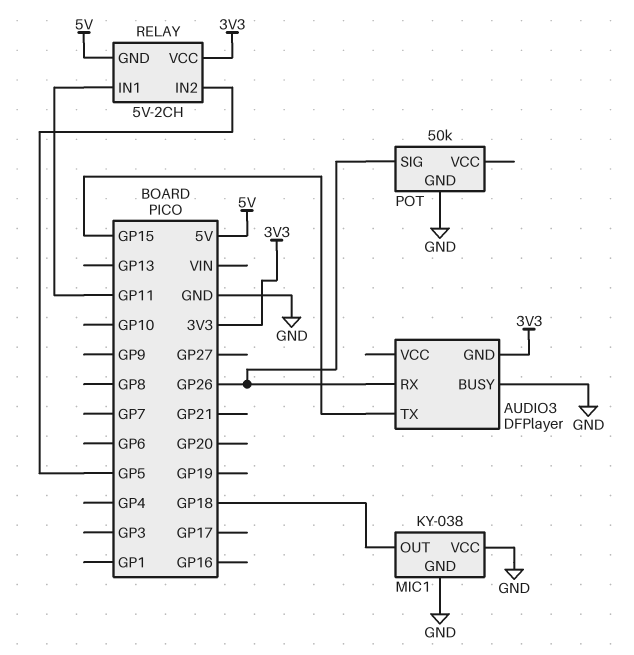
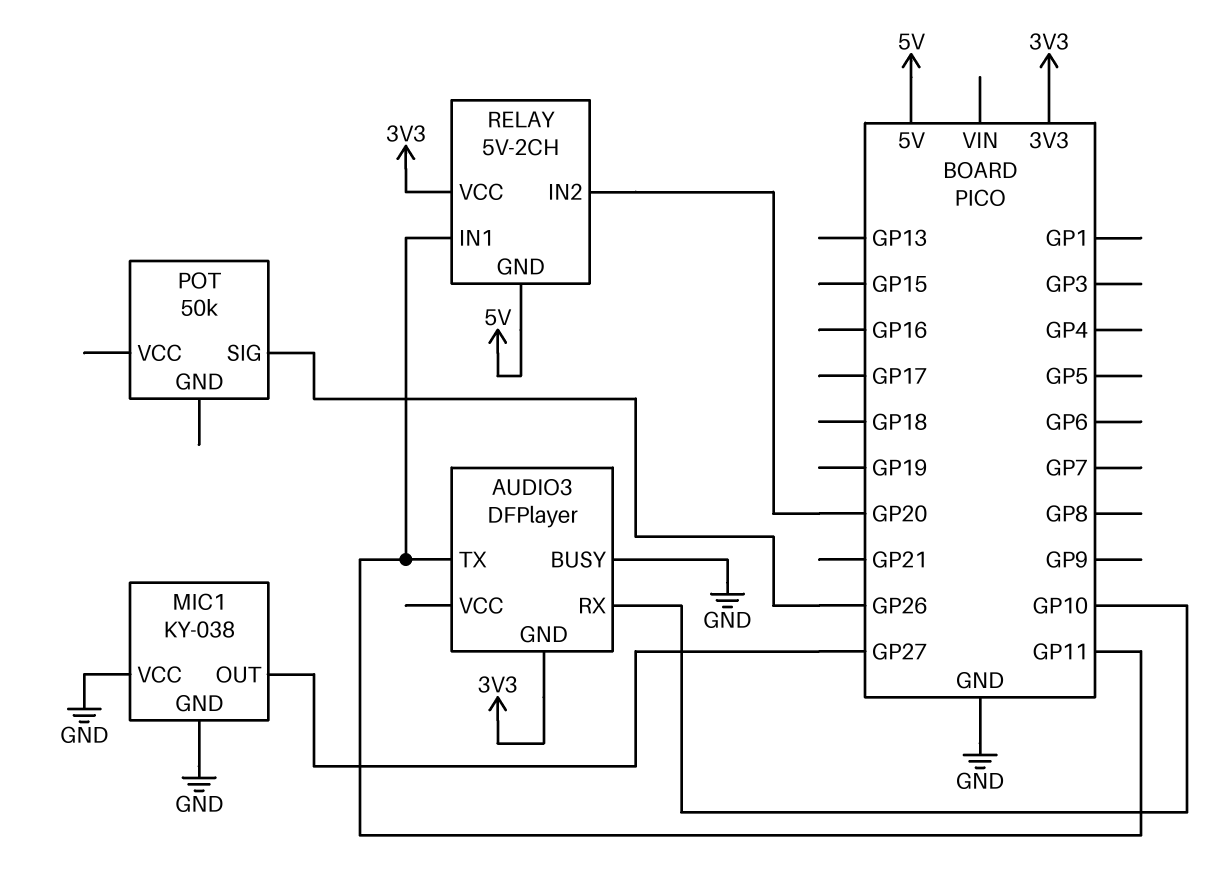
AUDIO3 pin RX: GP26 -> GP10
AUDIO3 pin TX: GP15 -> GP11
MIC1 pin OUT: GP18 -> GP27
POT pin GND: GND -> none
RELAY pin IN2: GP5 -> GP20

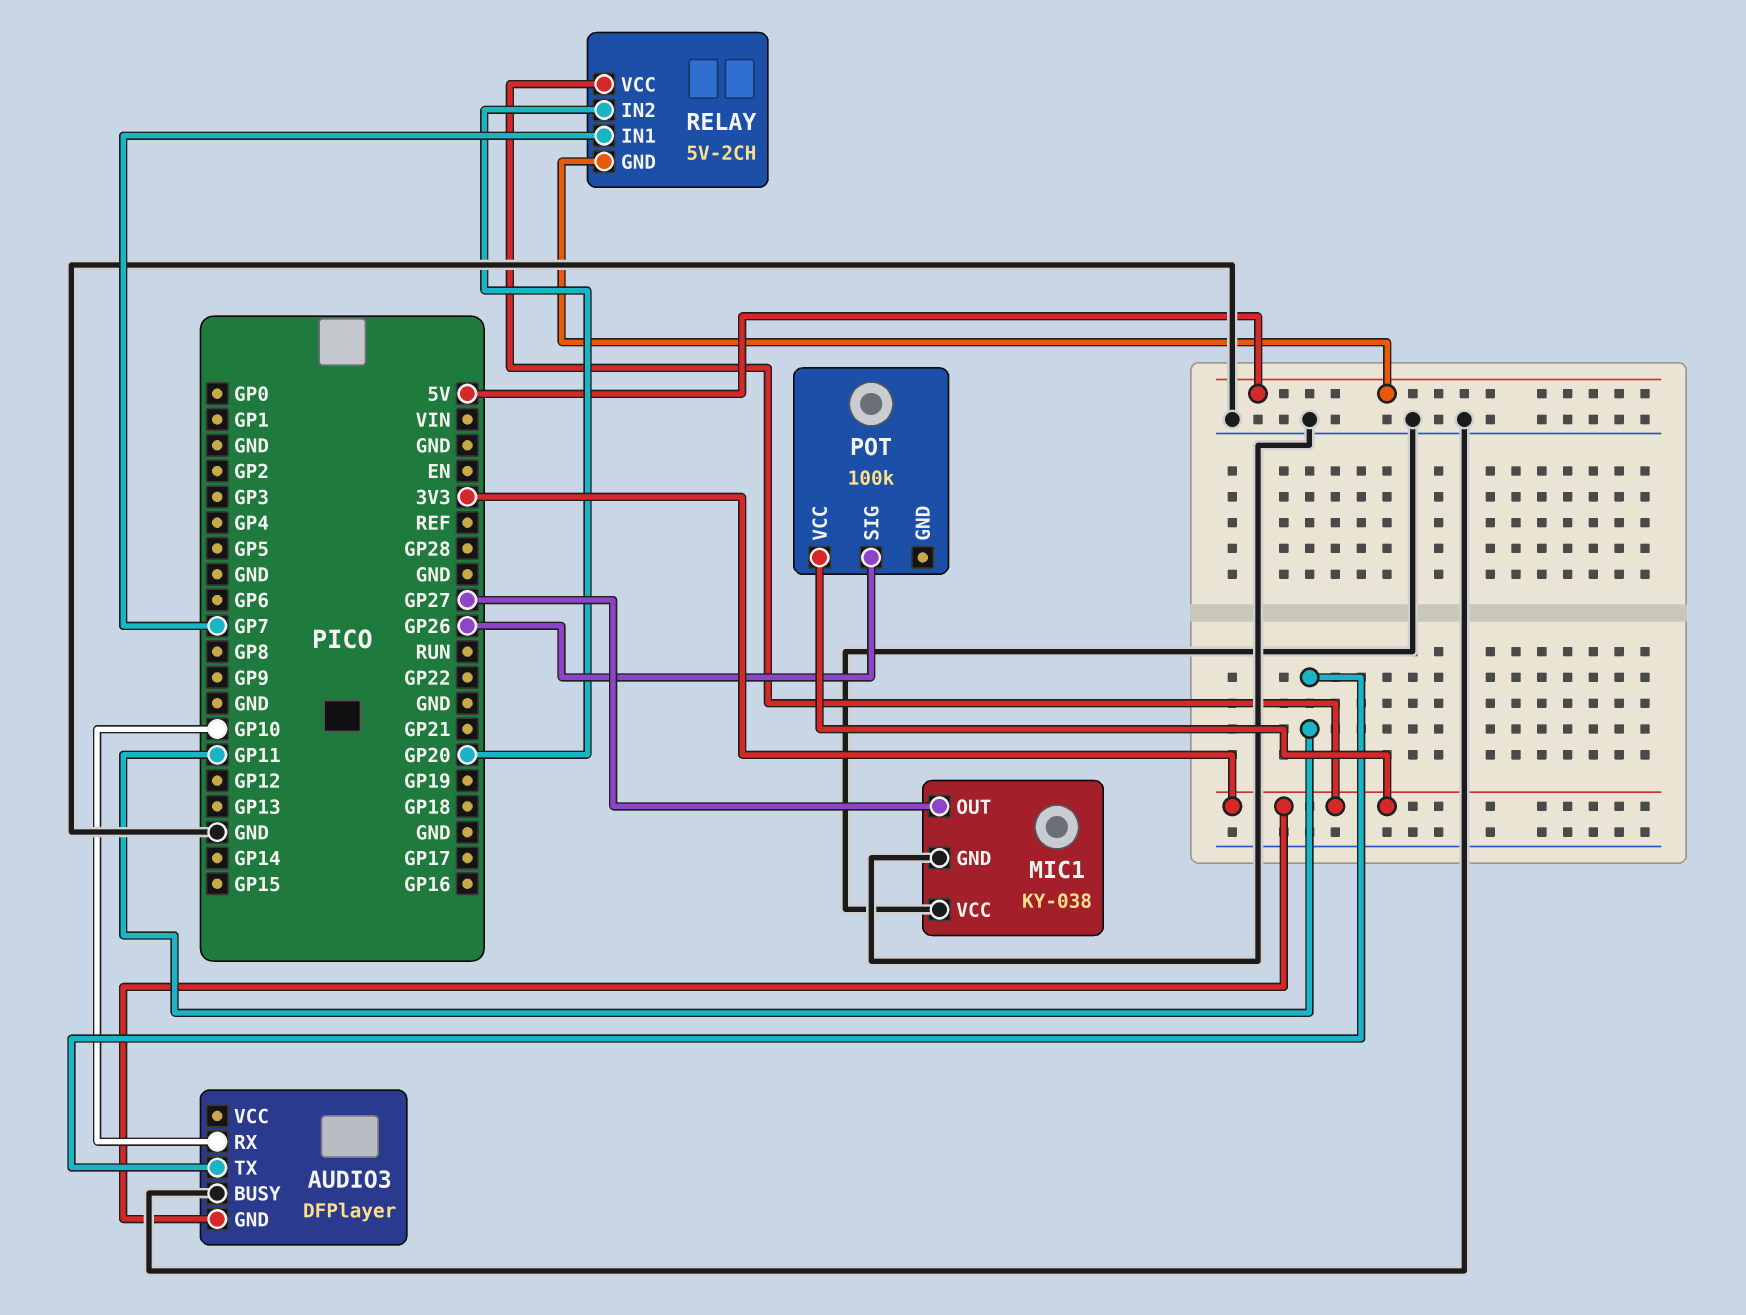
POT: 50k -> 100k
POT pin VCC: none -> 3V3
RELAY pin IN1: GP11 -> GP7

